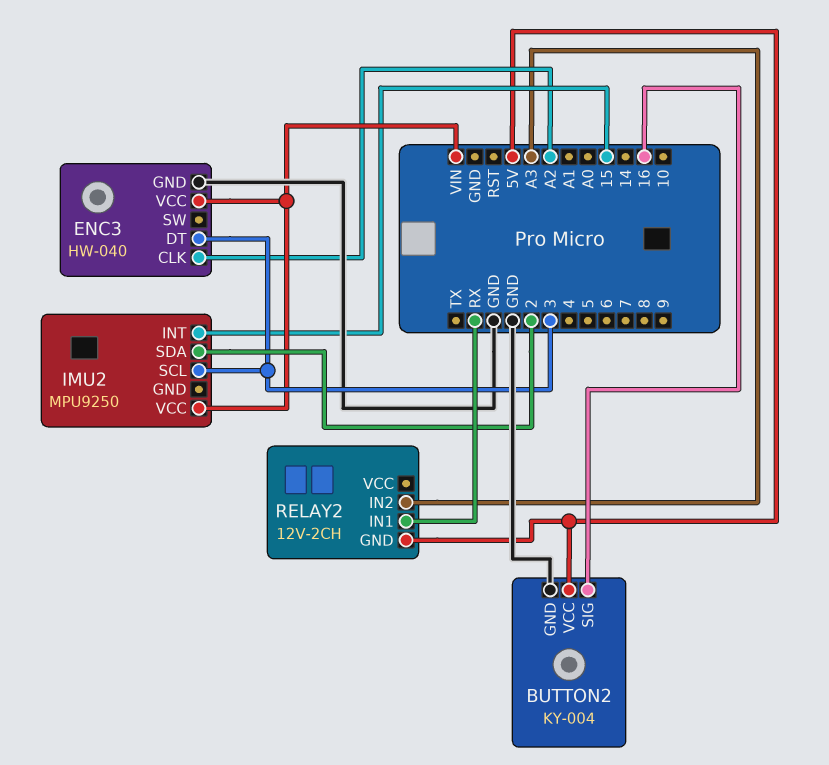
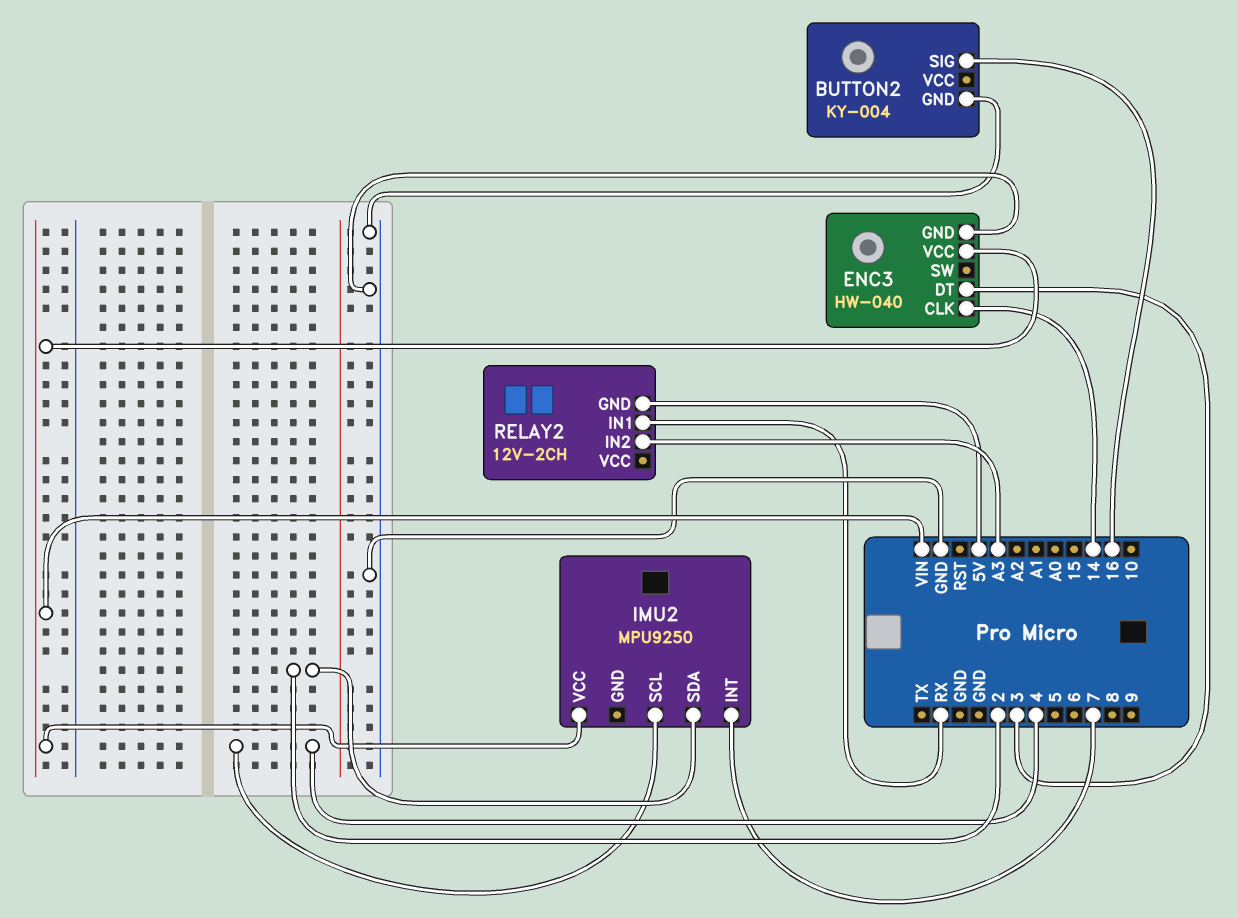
BUTTON2 pin VCC: 5V -> none
ENC3 pin CLK: A2 -> 14
IMU2 pin INT: 15 -> 7
IMU2 pin SCL: 3 -> 4

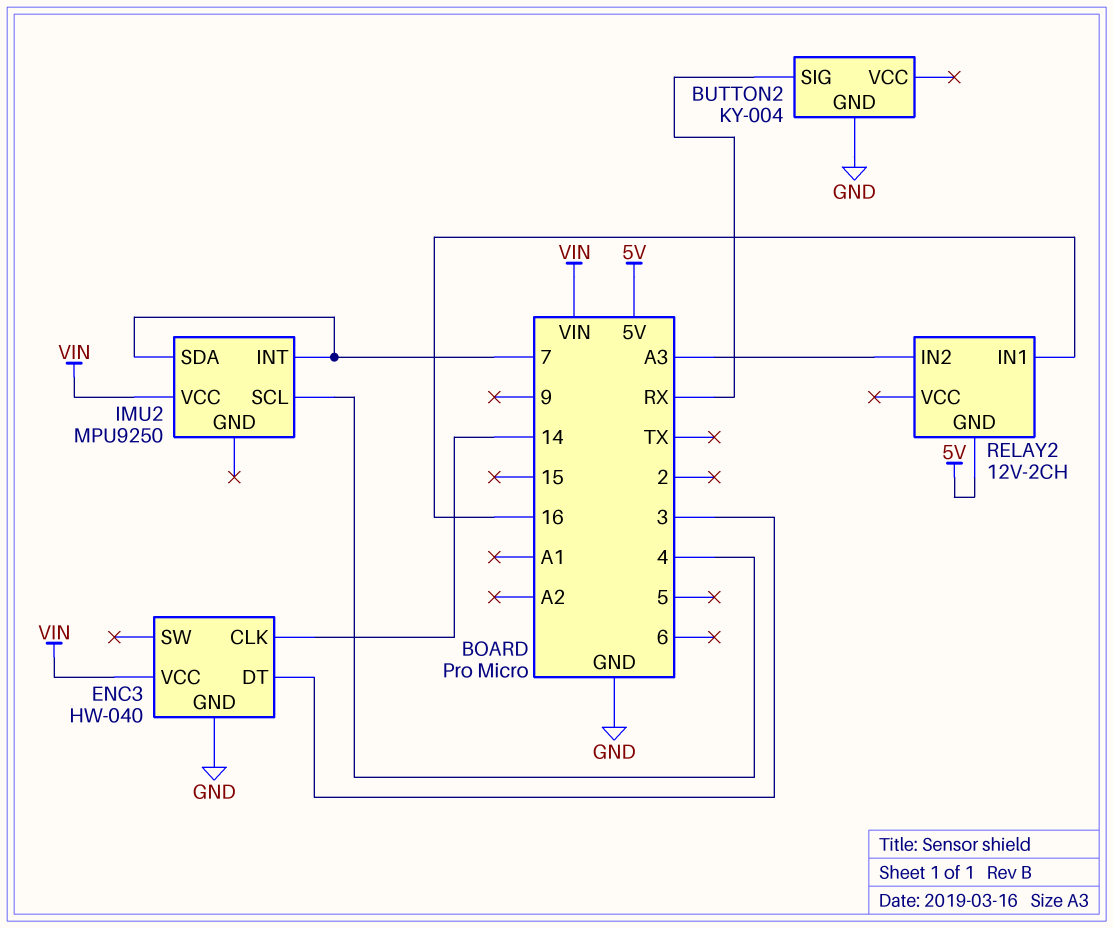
BUTTON2 pin SIG: 16 -> RX
IMU2 pin SDA: 2 -> 7
RELAY2 pin IN1: RX -> 16

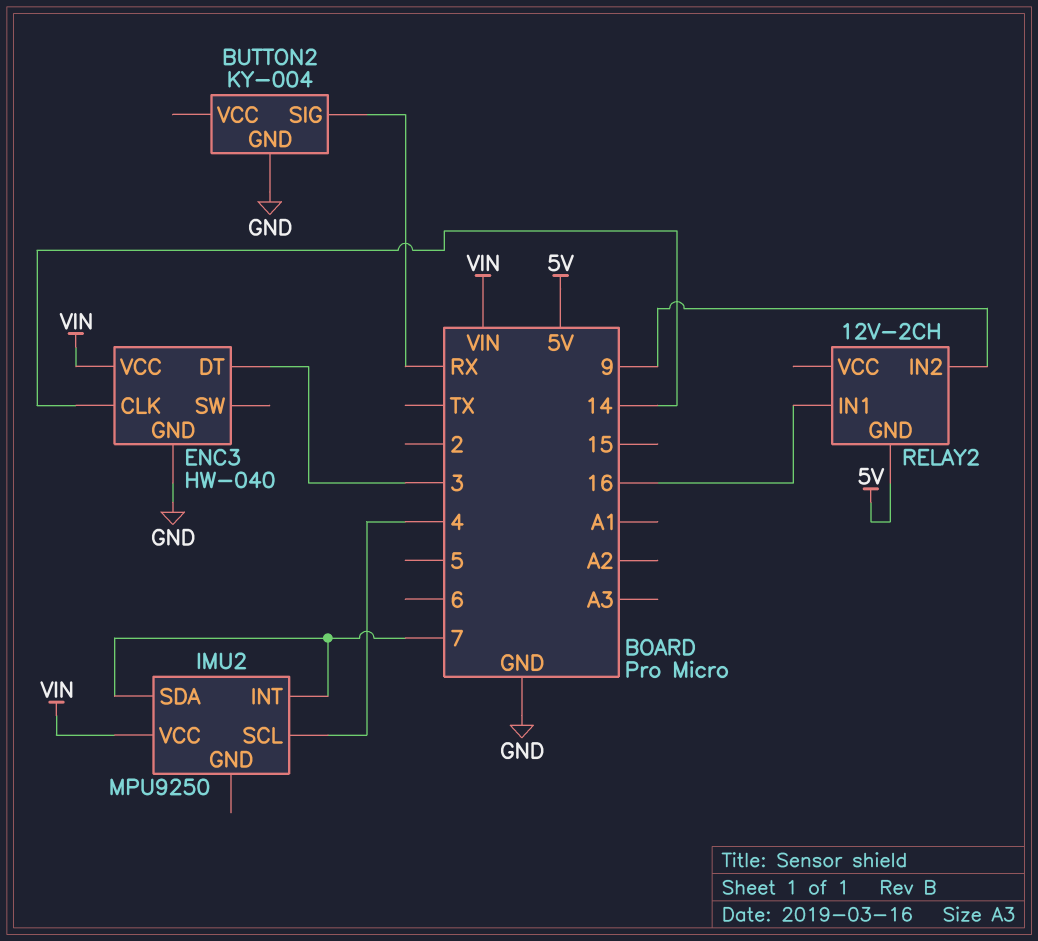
RELAY2 pin IN2: A3 -> 9

